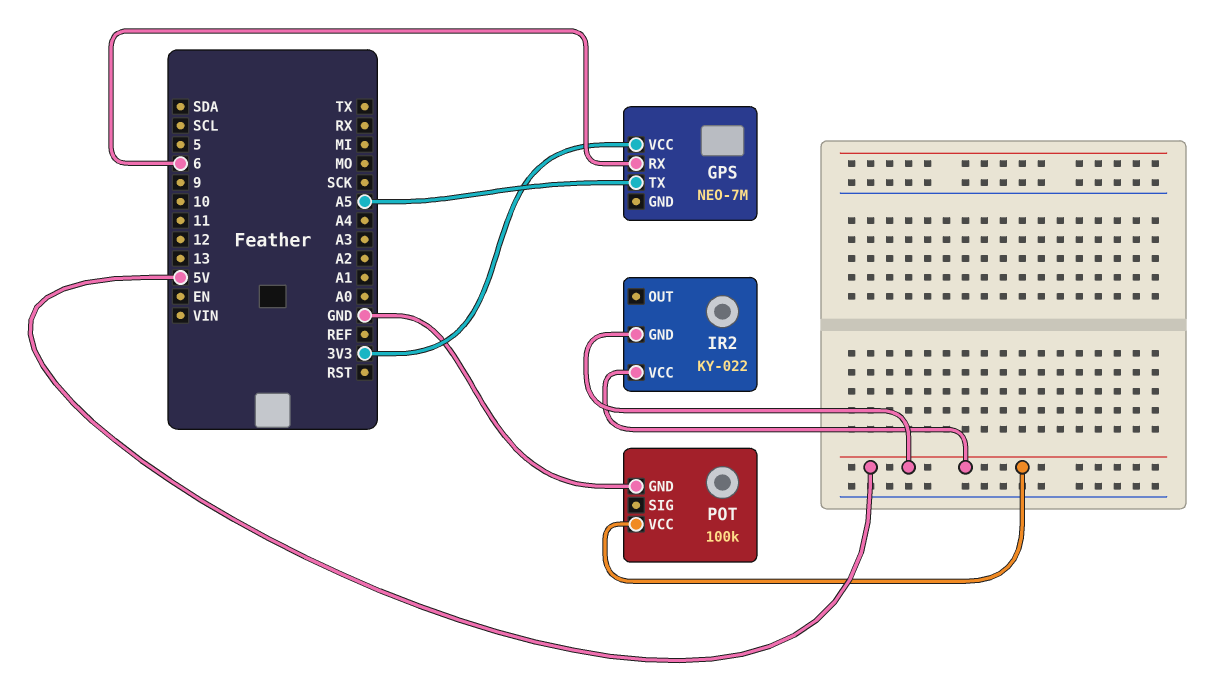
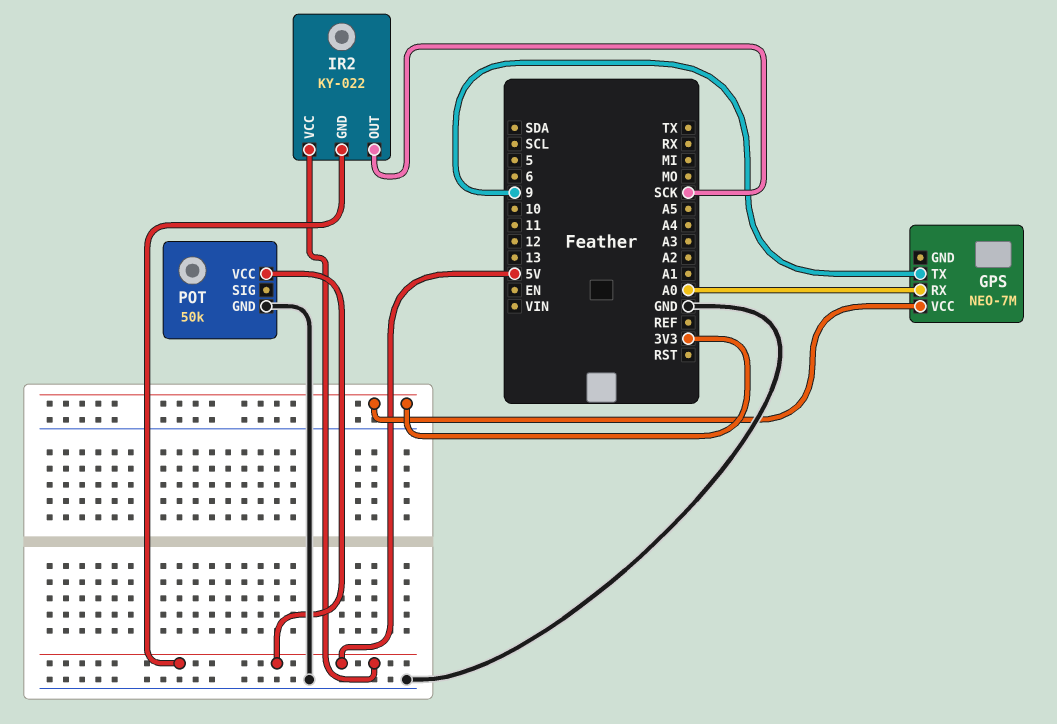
GPS pin RX: 6 -> A0
GPS pin TX: A5 -> 9
IR2 pin OUT: none -> SCK
POT: 100k -> 50k

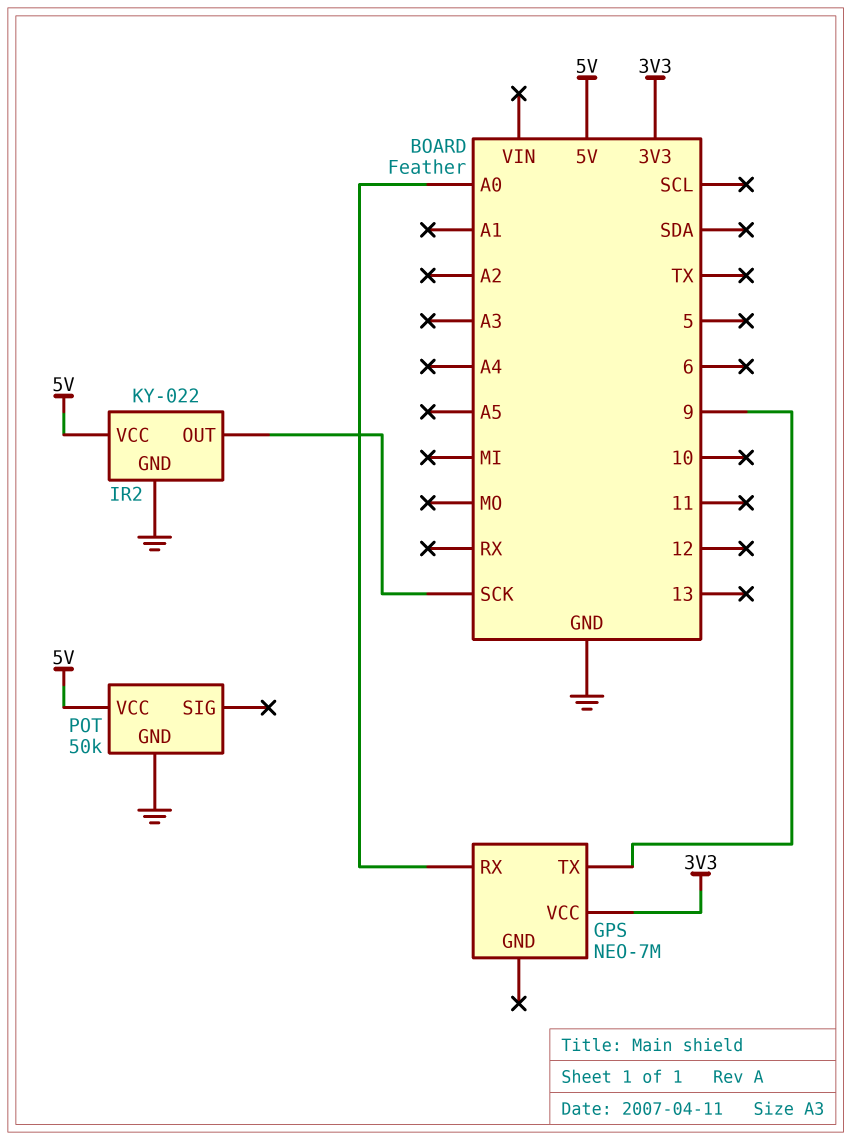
IR2 pin GND: 5V -> GND

